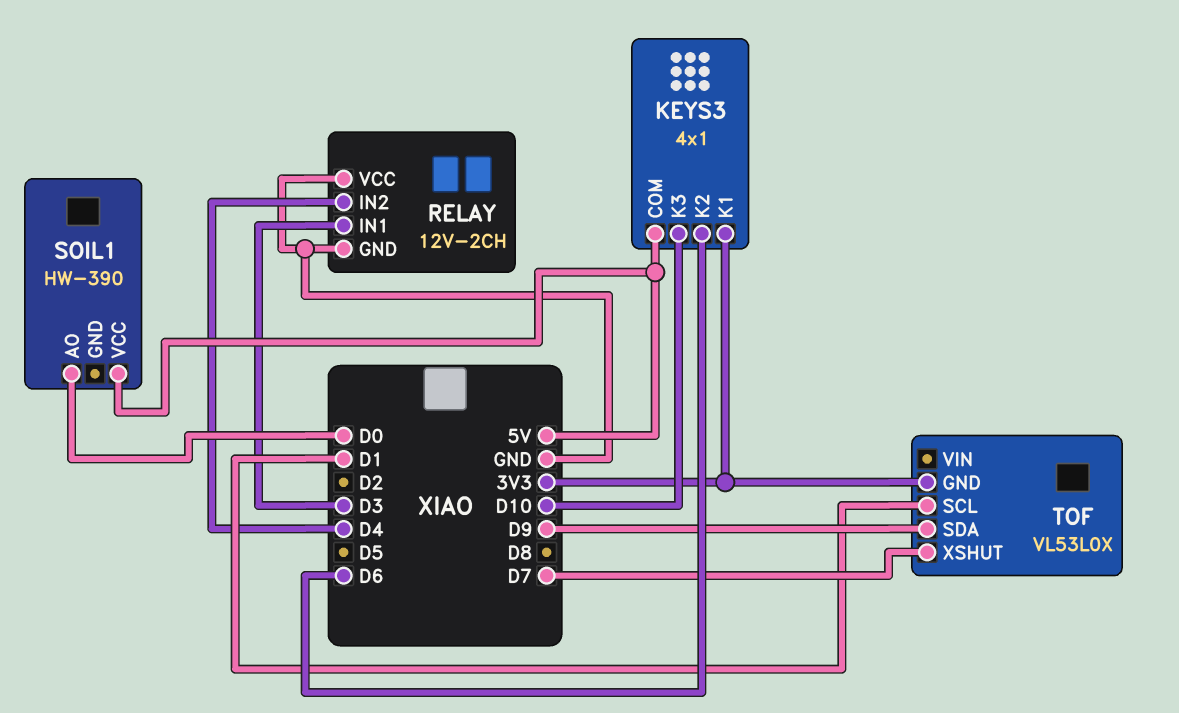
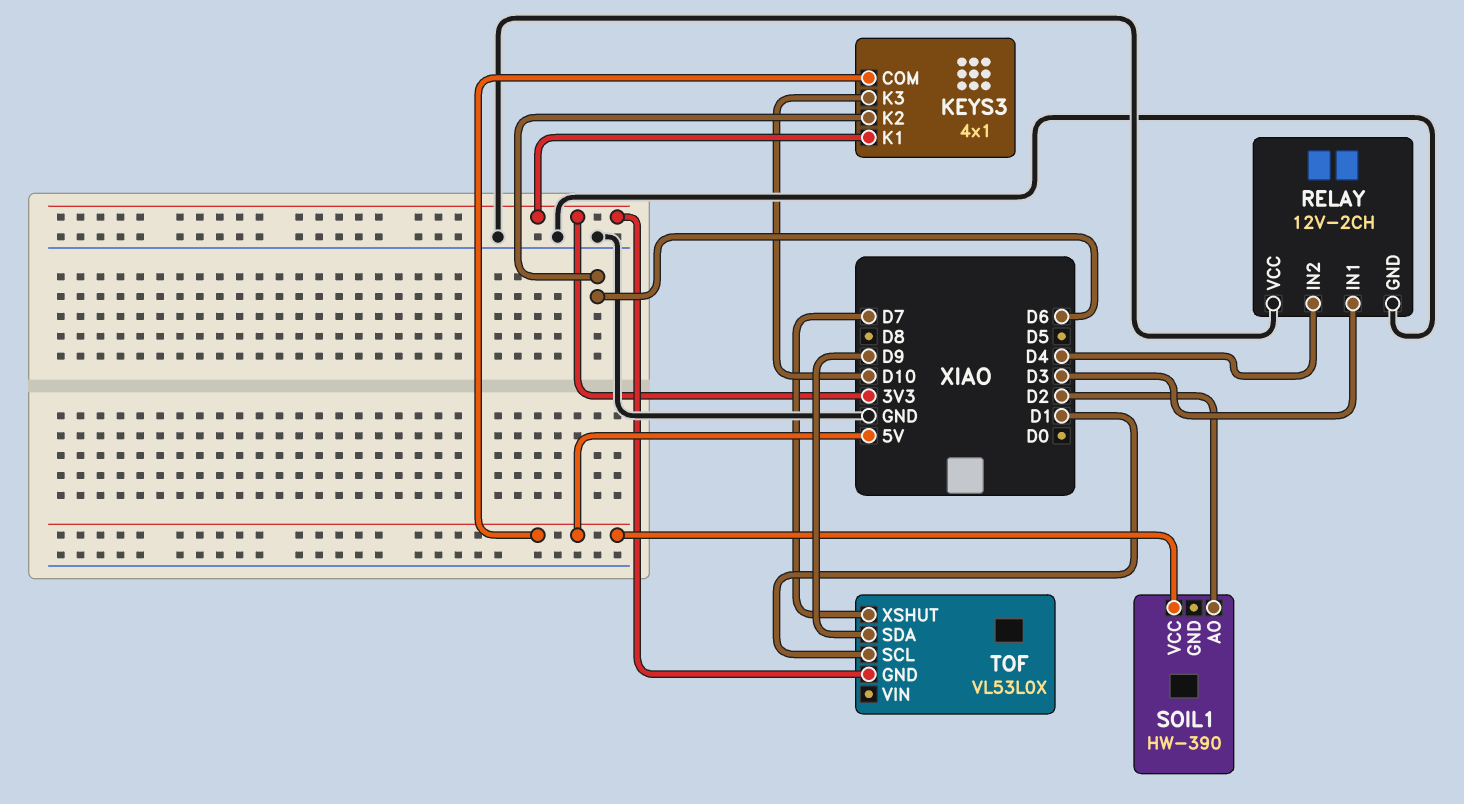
SOIL1 pin AO: D0 -> D2

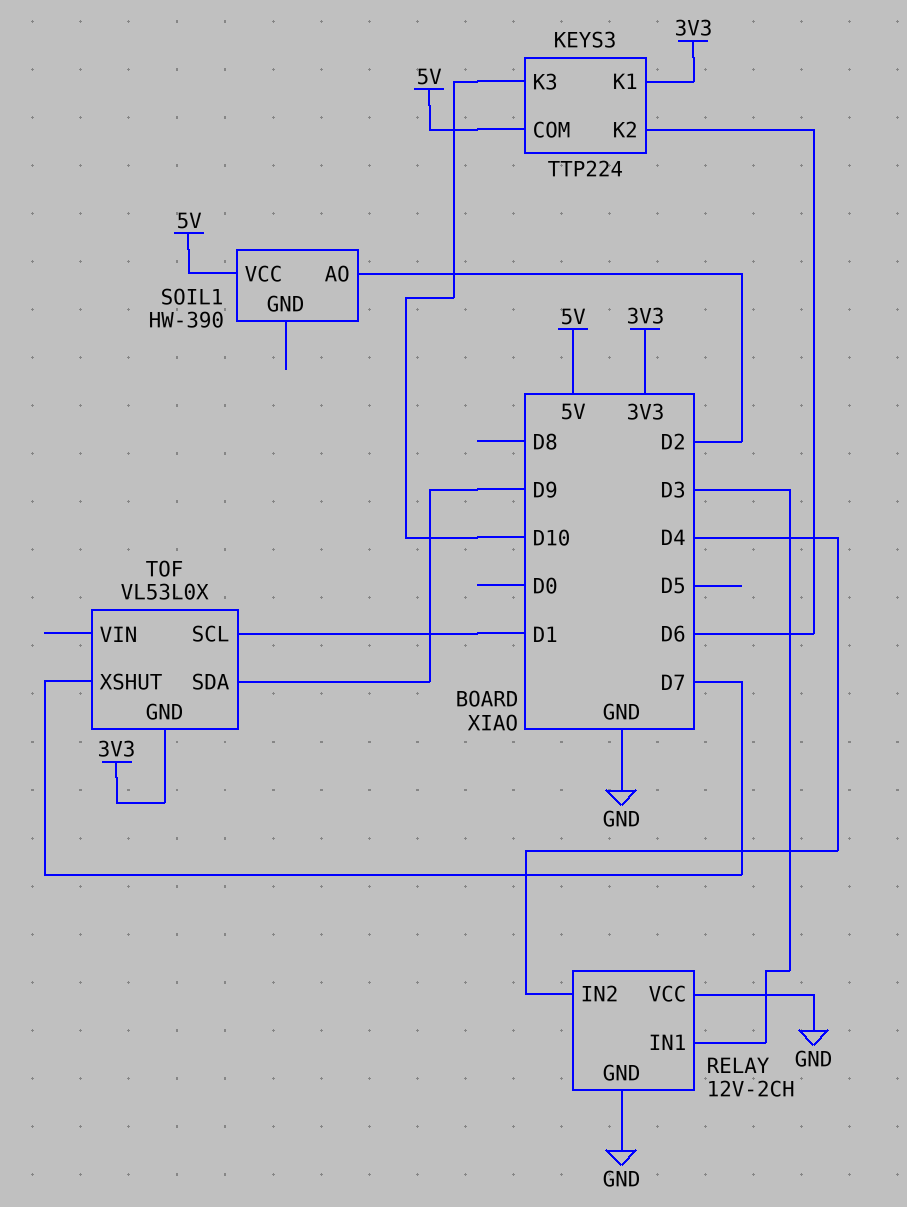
KEYS3: 4x1 -> TTP224

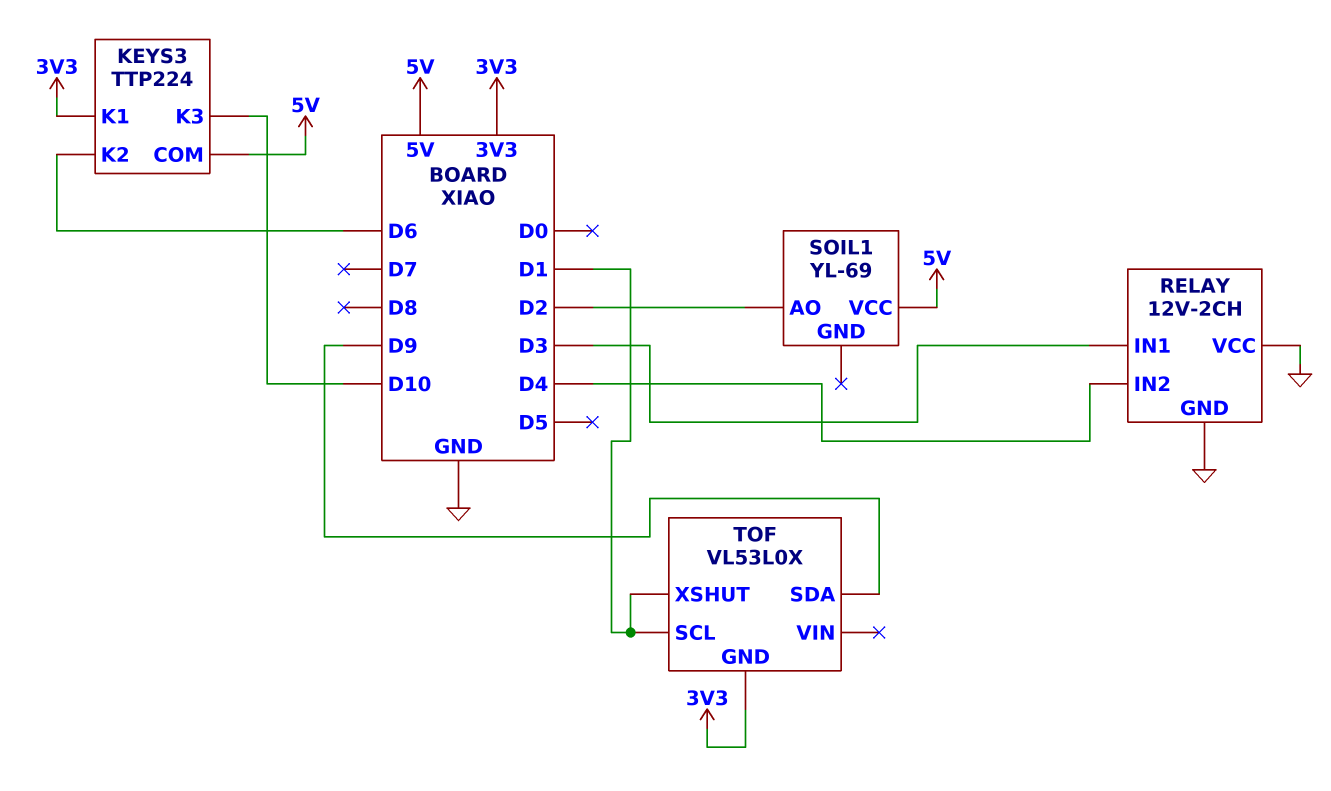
SOIL1: HW-390 -> YL-69
TOF pin XSHUT: D7 -> D1

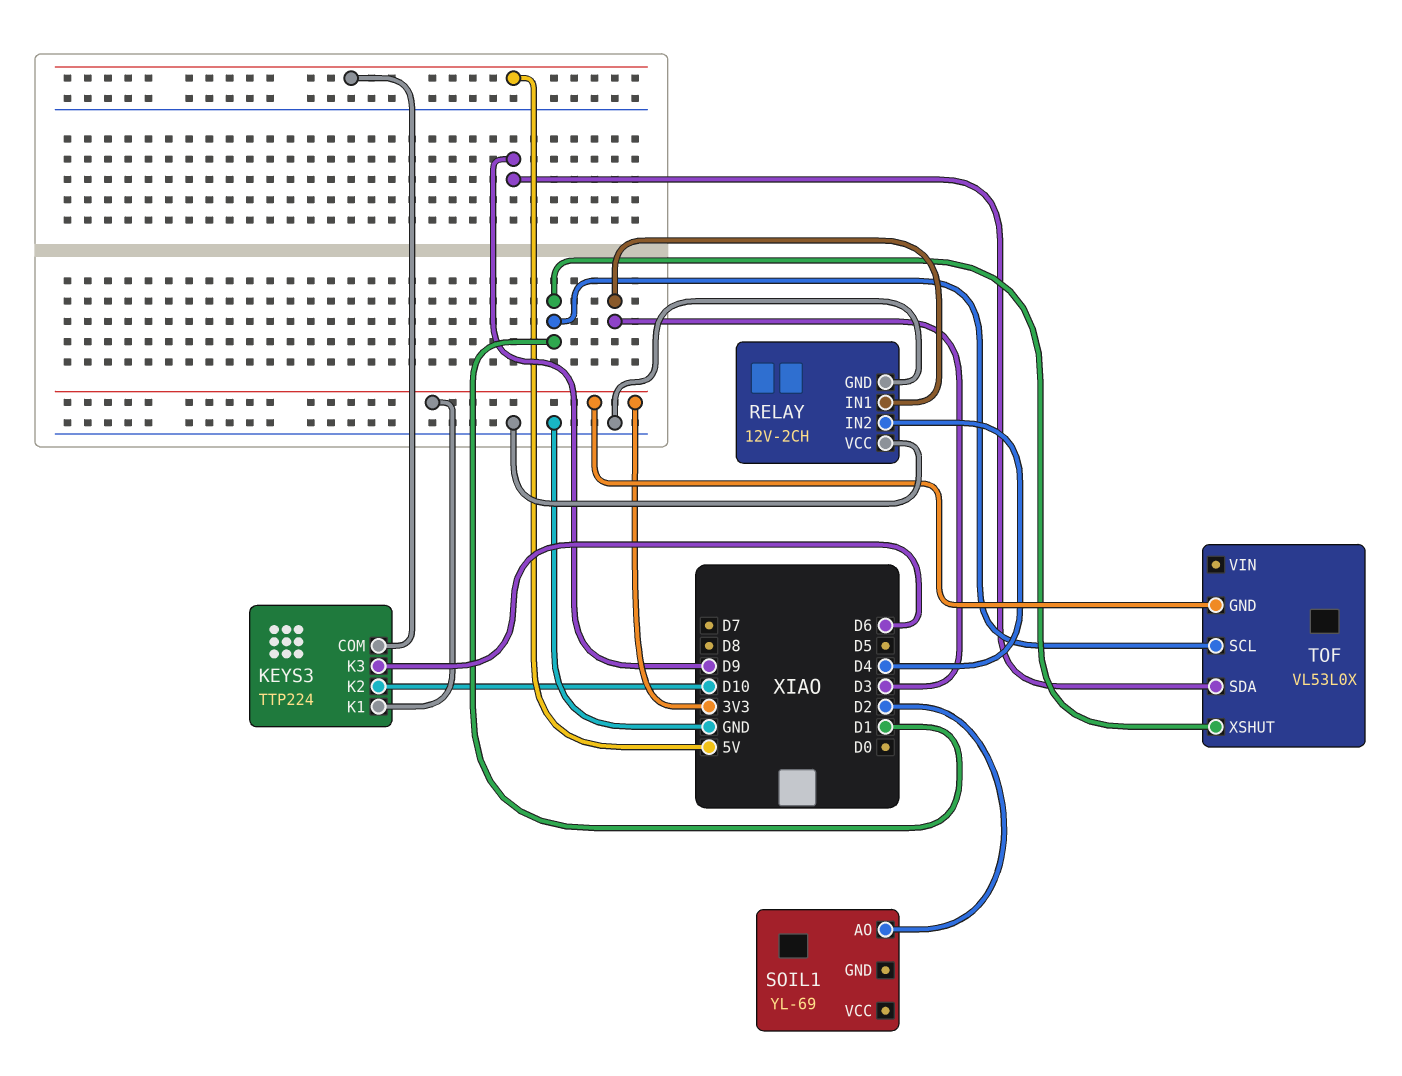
KEYS3 pin K2: D6 -> D10
KEYS3 pin K3: D10 -> D6
SOIL1 pin VCC: 5V -> none

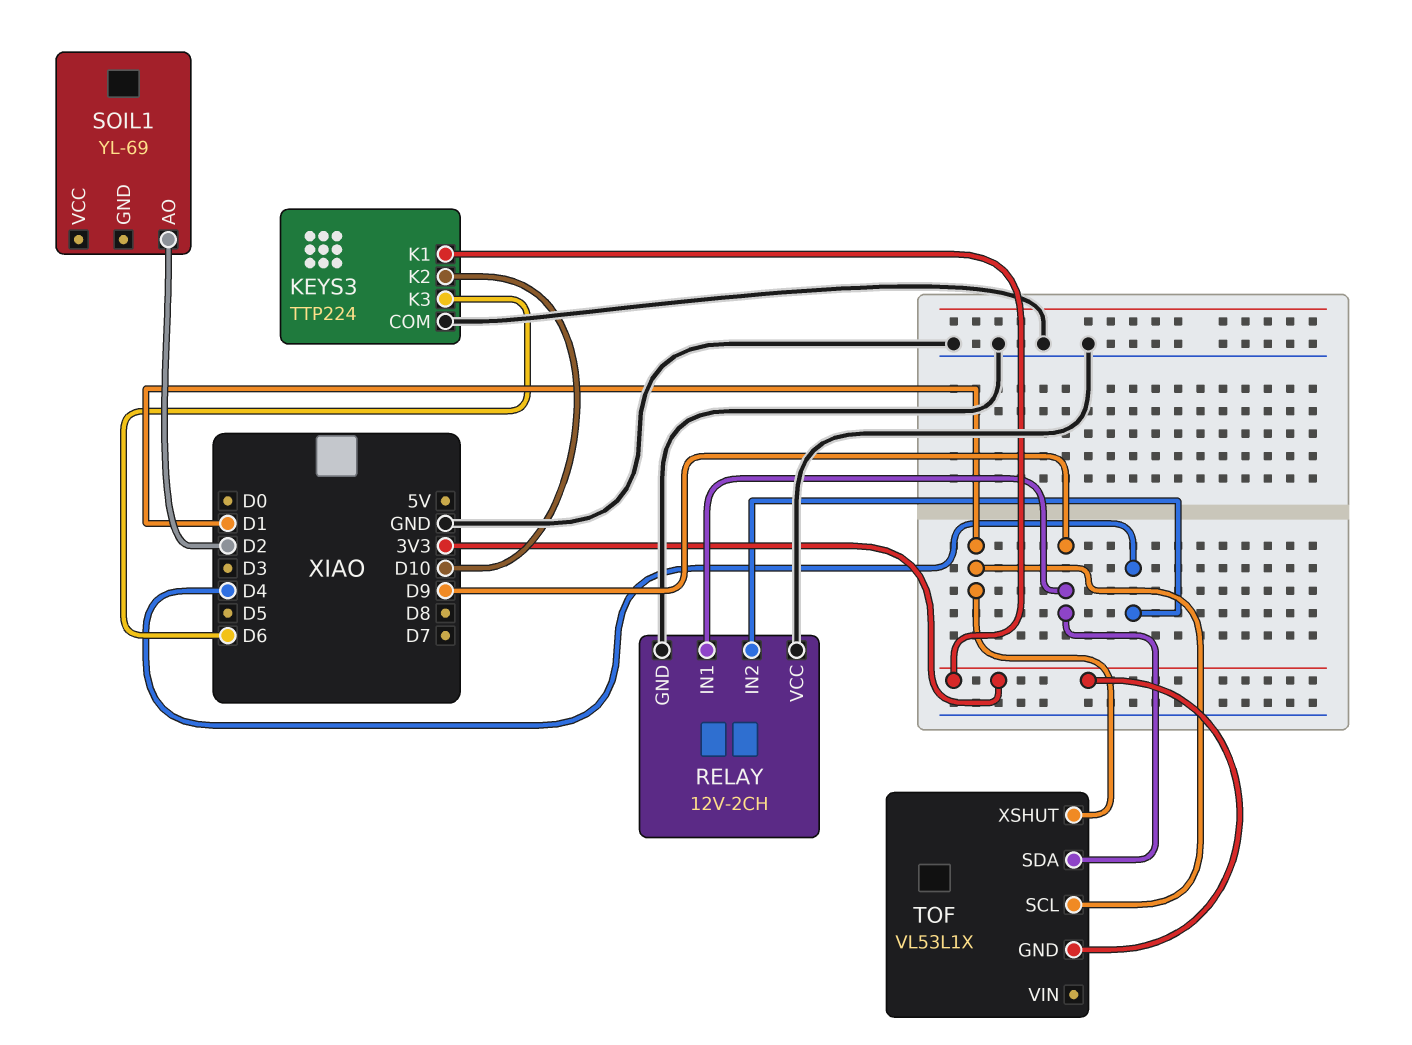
KEYS3 pin COM: 5V -> GND
RELAY pin IN1: D3 -> D9
TOF: VL53L0X -> VL53L1X

